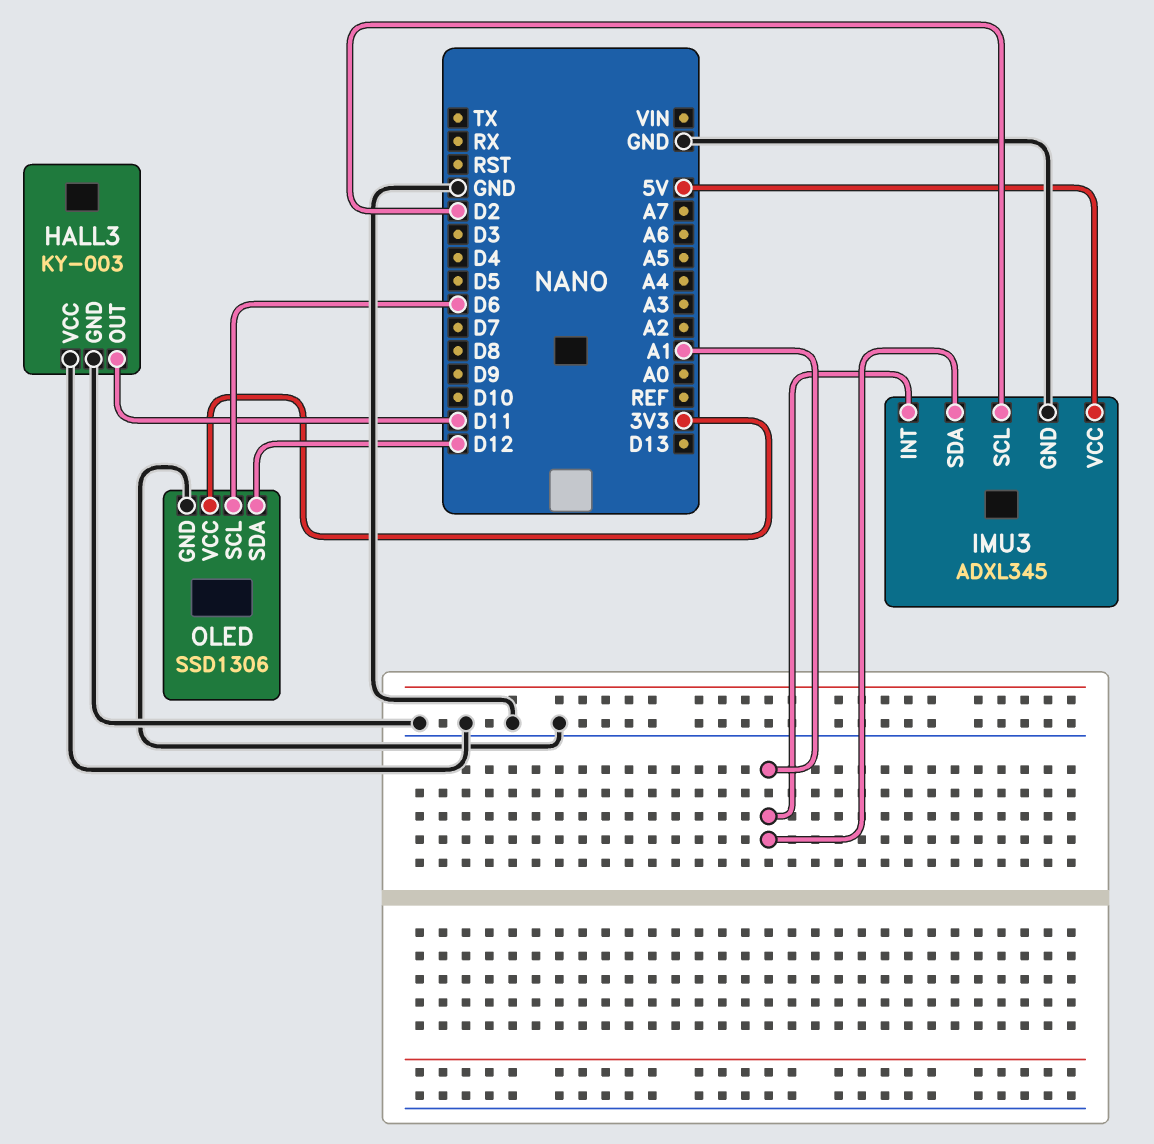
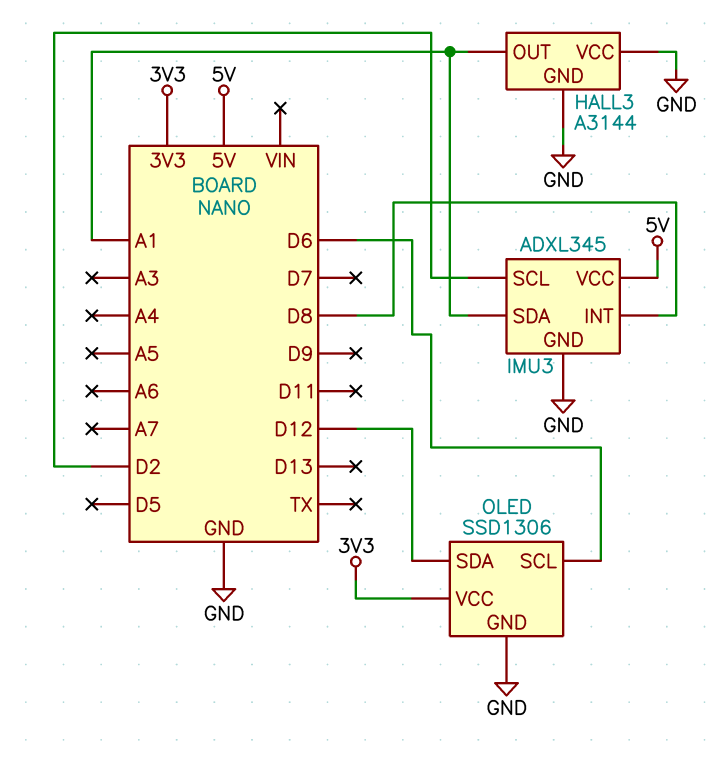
HALL3: KY-003 -> A3144
HALL3 pin OUT: D11 -> A1
IMU3 pin INT: A1 -> D8

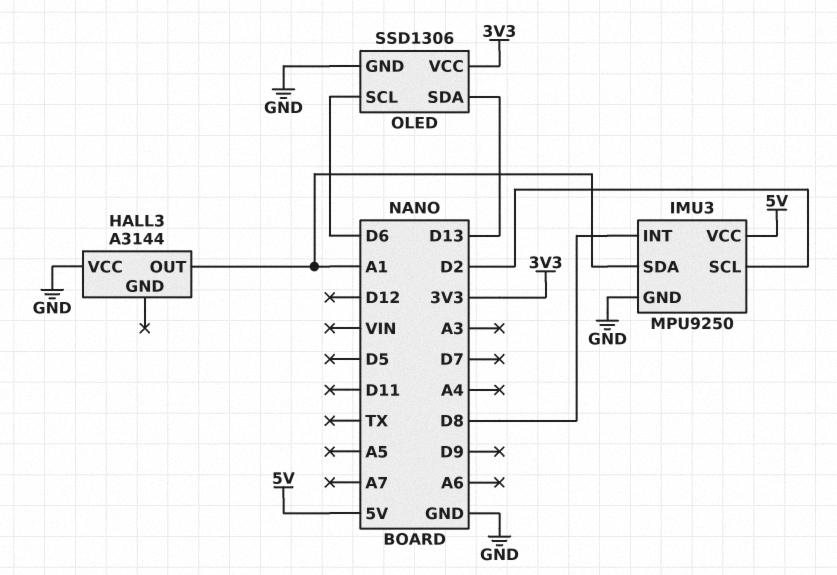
HALL3 pin GND: GND -> none
IMU3: ADXL345 -> MPU9250
OLED pin SDA: D12 -> D13

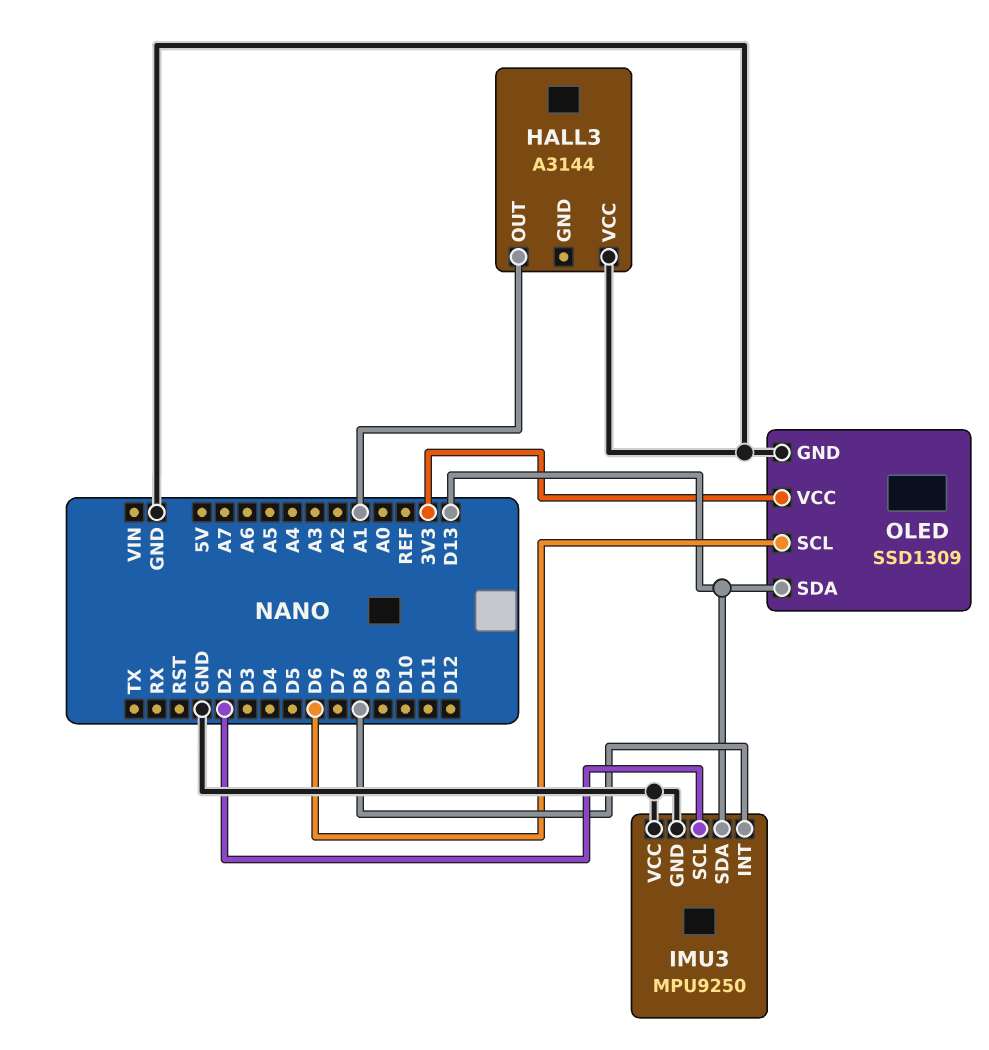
IMU3 pin SDA: A1 -> D13
IMU3 pin VCC: 5V -> GND
OLED: SSD1306 -> SSD1309

